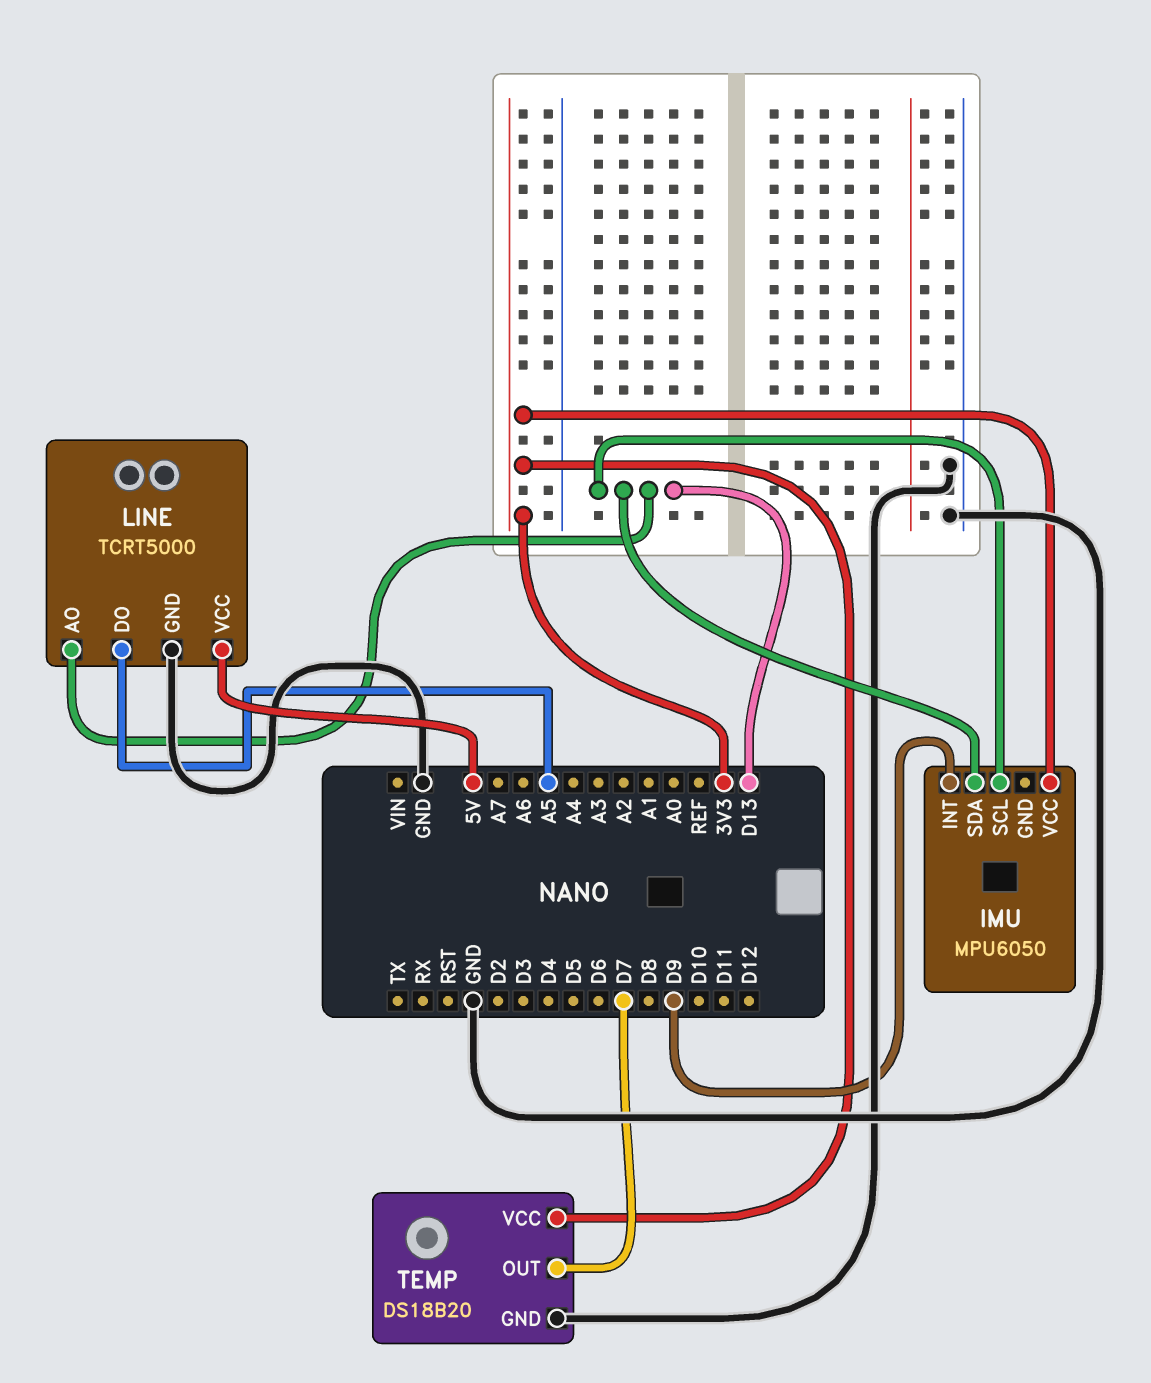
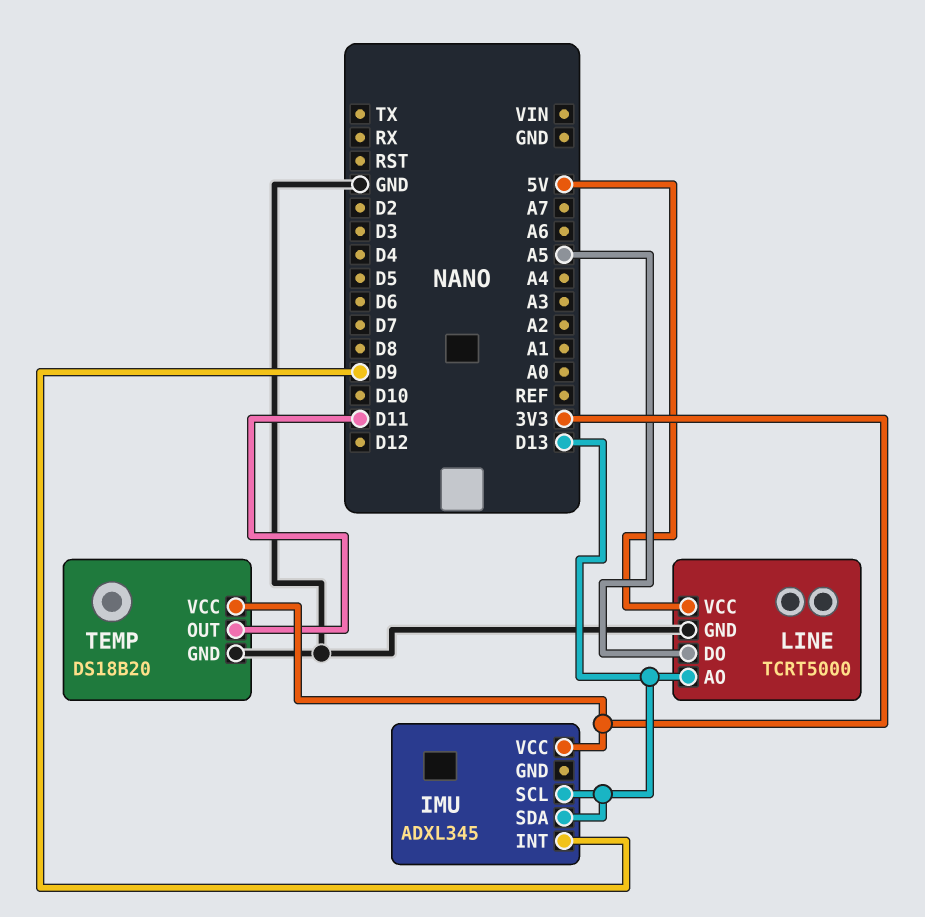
IMU: MPU6050 -> ADXL345
TEMP pin OUT: D7 -> D11

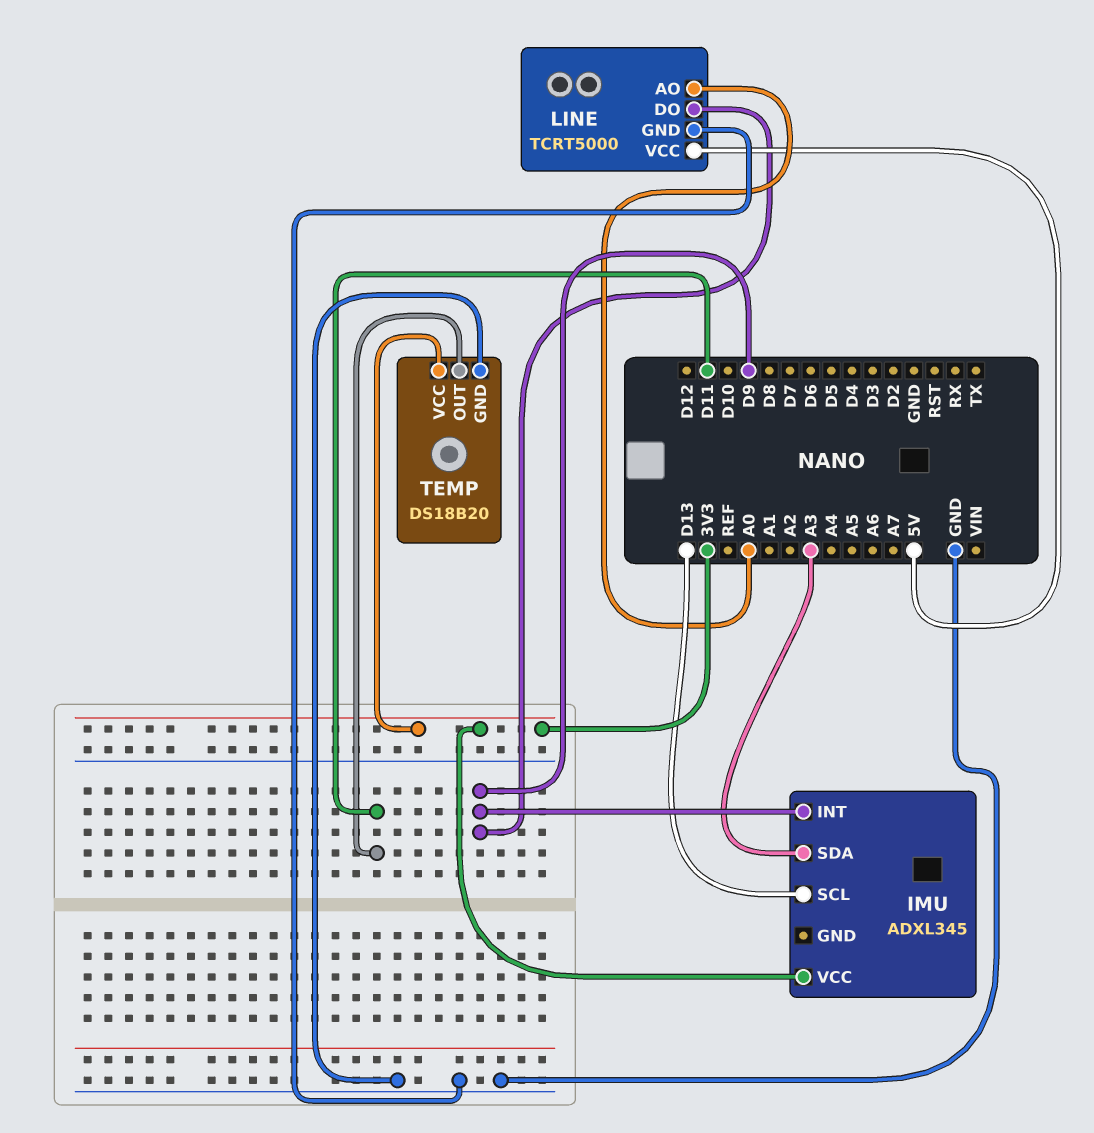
IMU pin SDA: D13 -> A3
LINE pin AO: D13 -> A0
LINE pin DO: A5 -> D9

